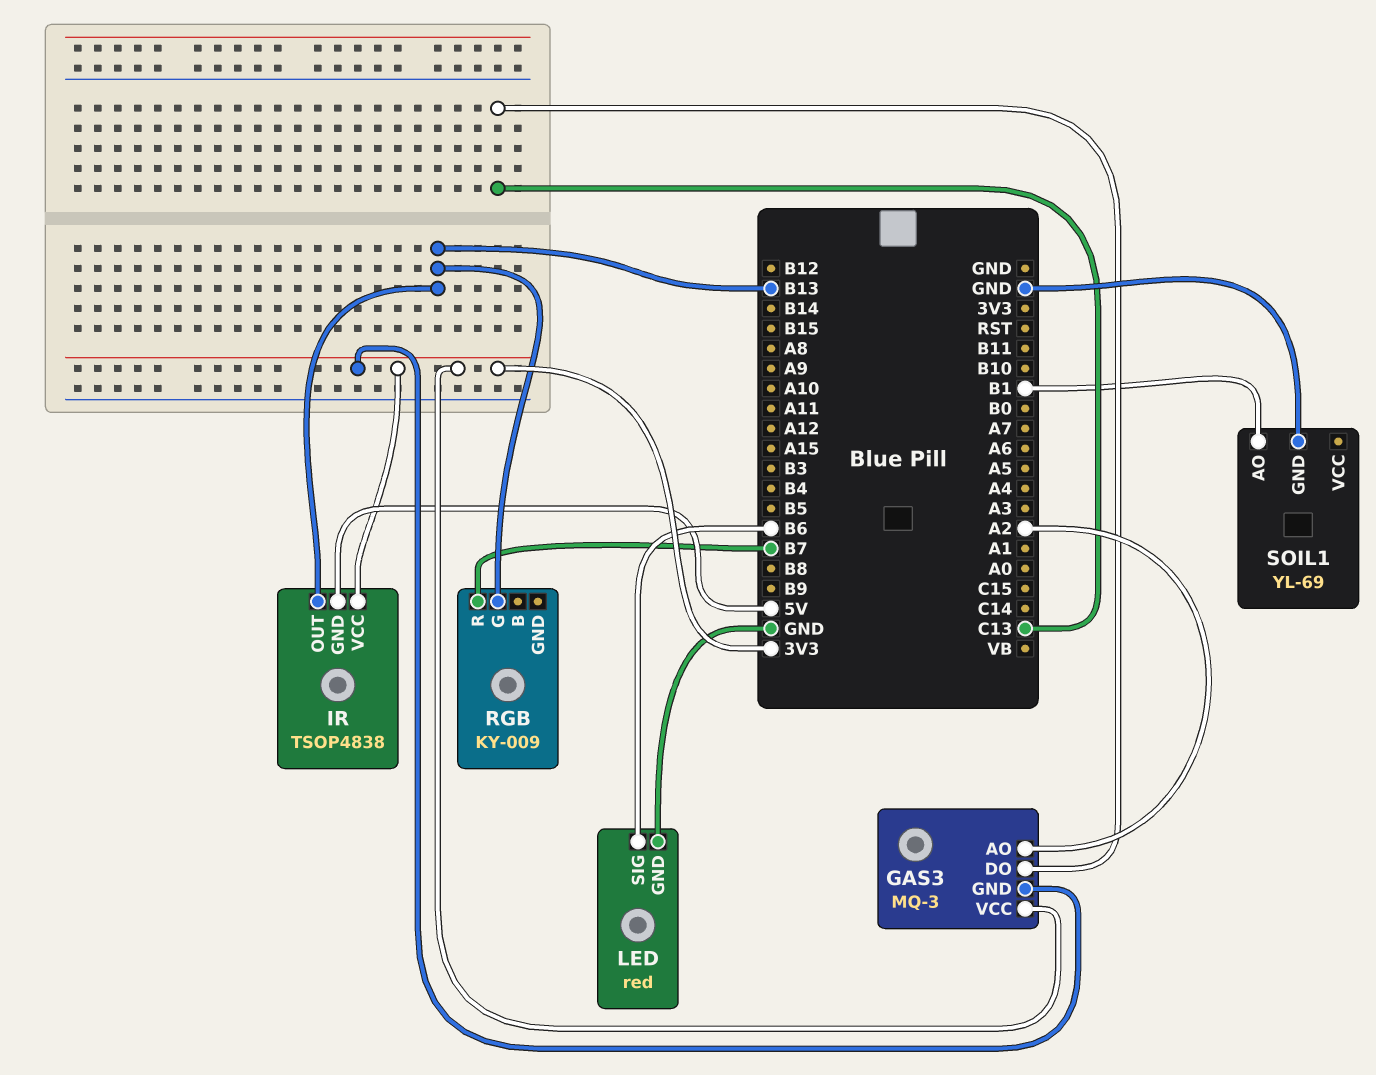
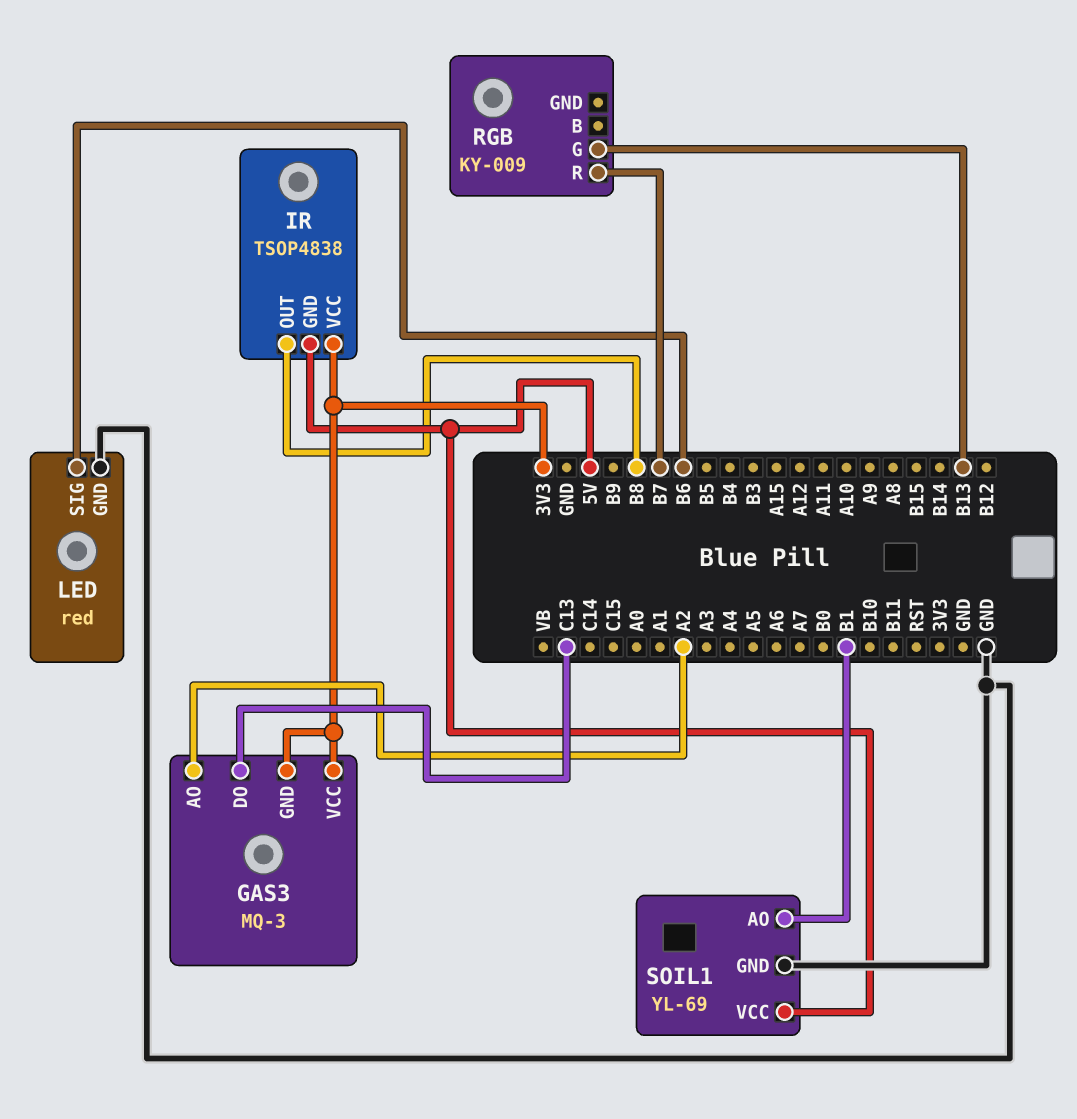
IR pin OUT: B13 -> B8
SOIL1 pin VCC: none -> 5V

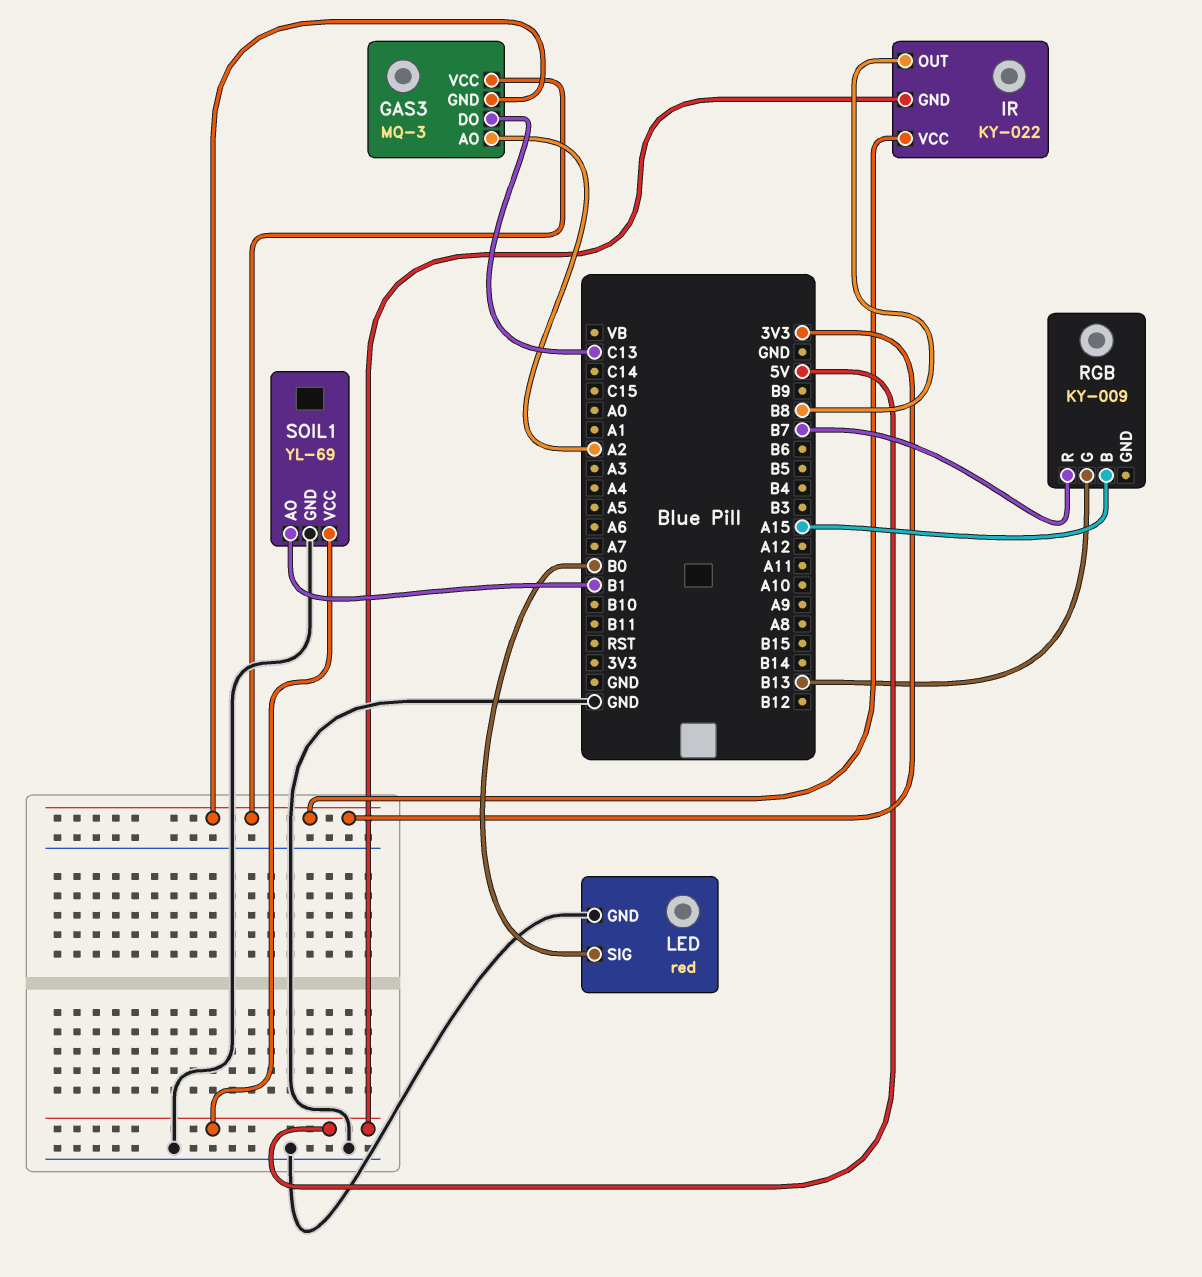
IR: TSOP4838 -> KY-022
LED pin SIG: B6 -> B0
RGB pin B: none -> A15

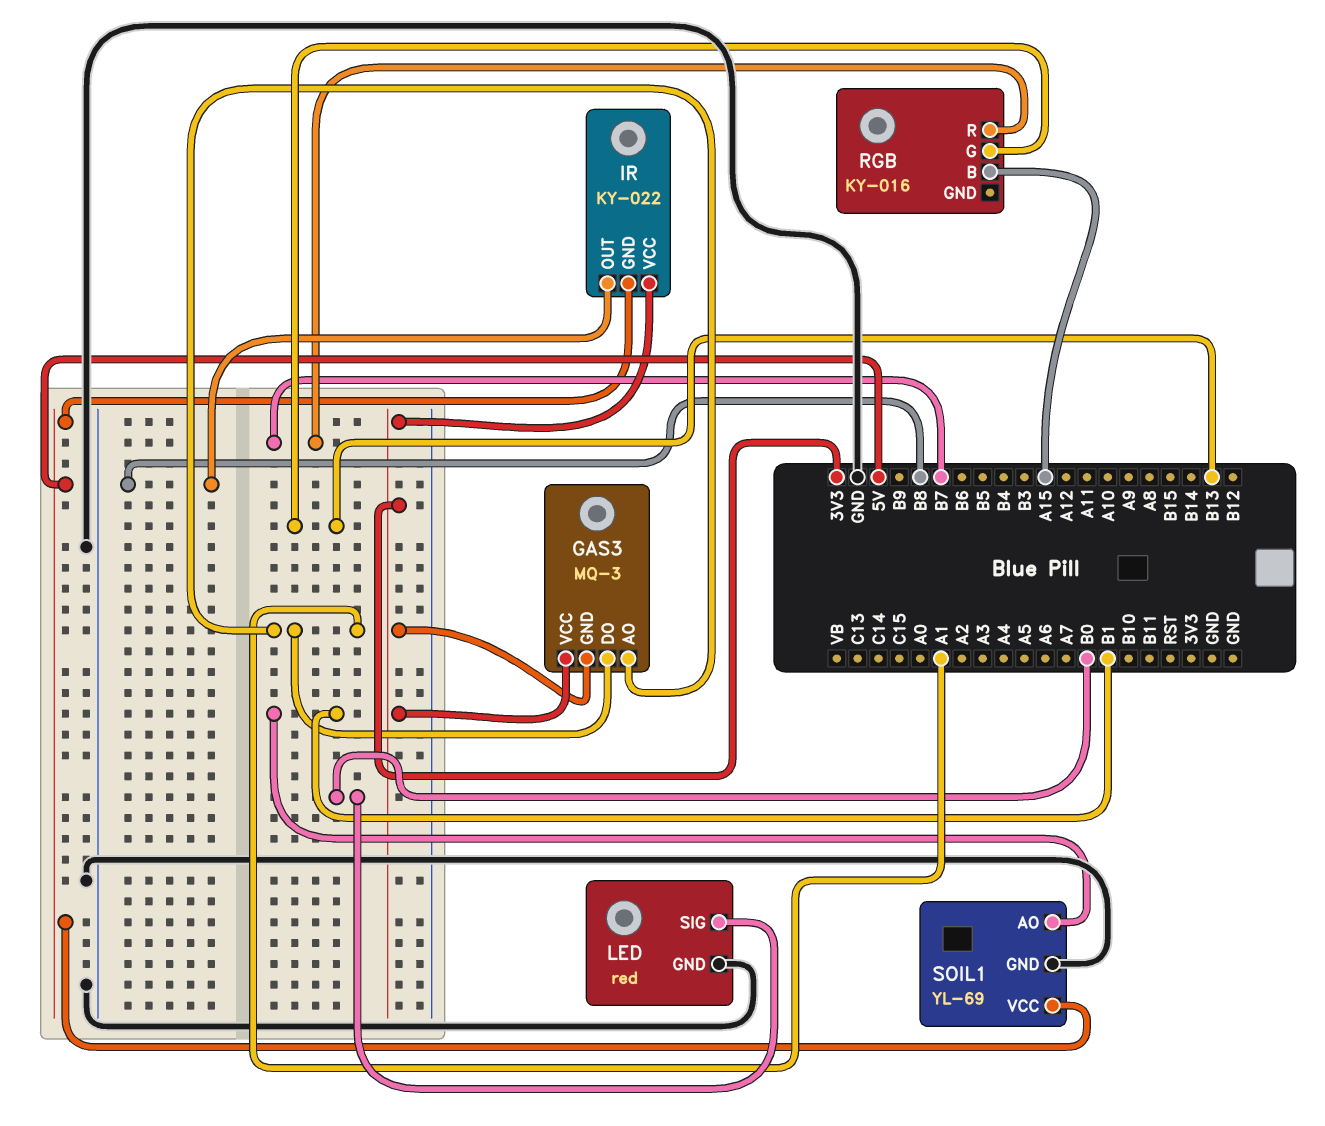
GAS3 pin AO: A2 -> A1
GAS3 pin DO: C13 -> A1
RGB: KY-009 -> KY-016

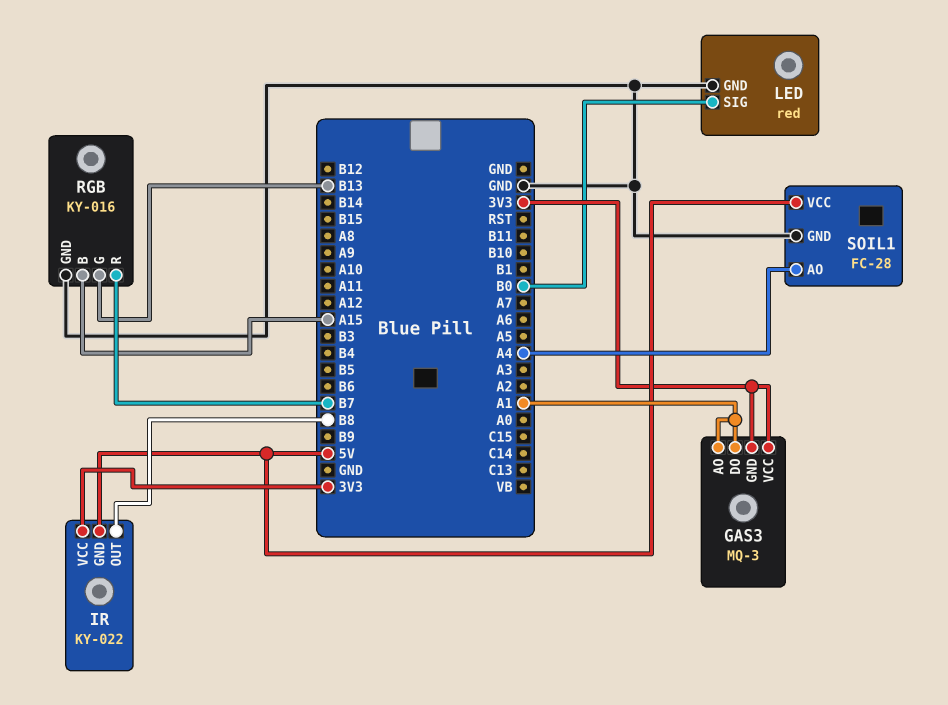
RGB pin GND: none -> GND
SOIL1: YL-69 -> FC-28
SOIL1 pin AO: B1 -> A4

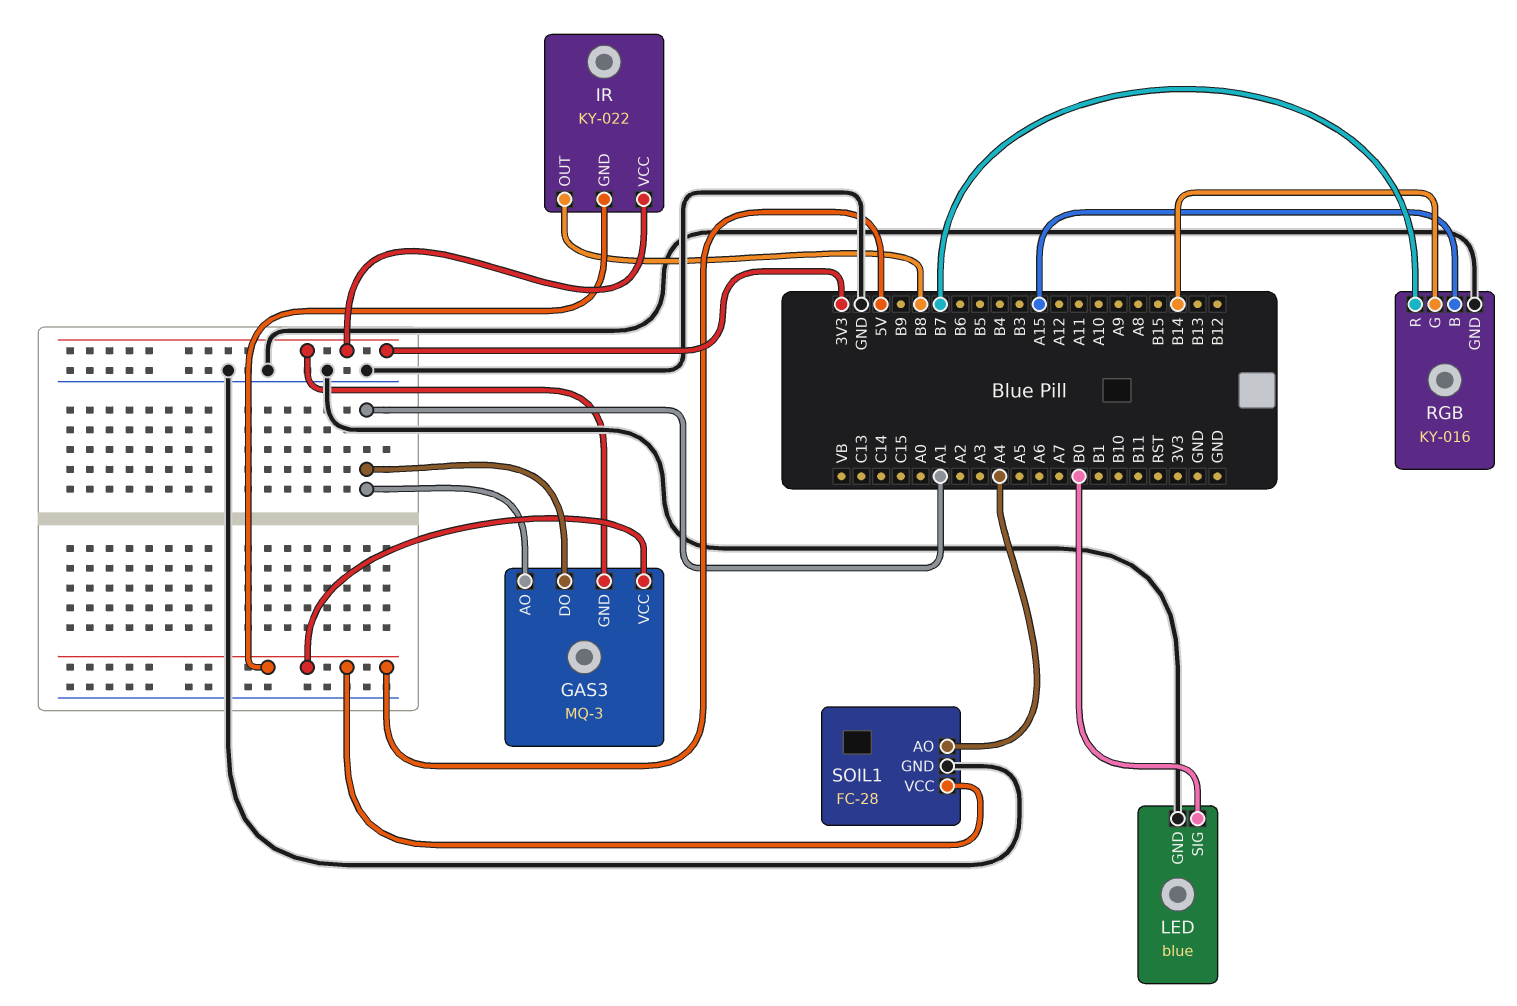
GAS3 pin VCC: 3V3 -> 5V
LED: red -> blue
RGB pin G: B13 -> B14

